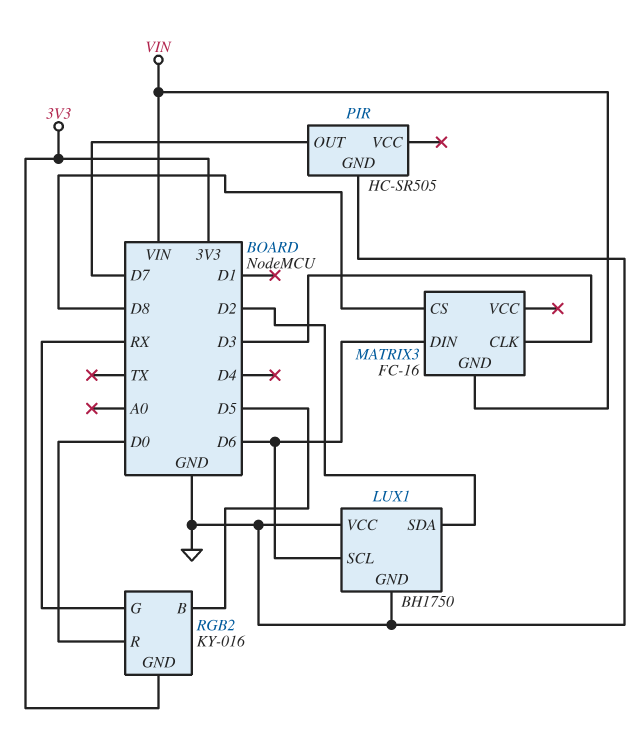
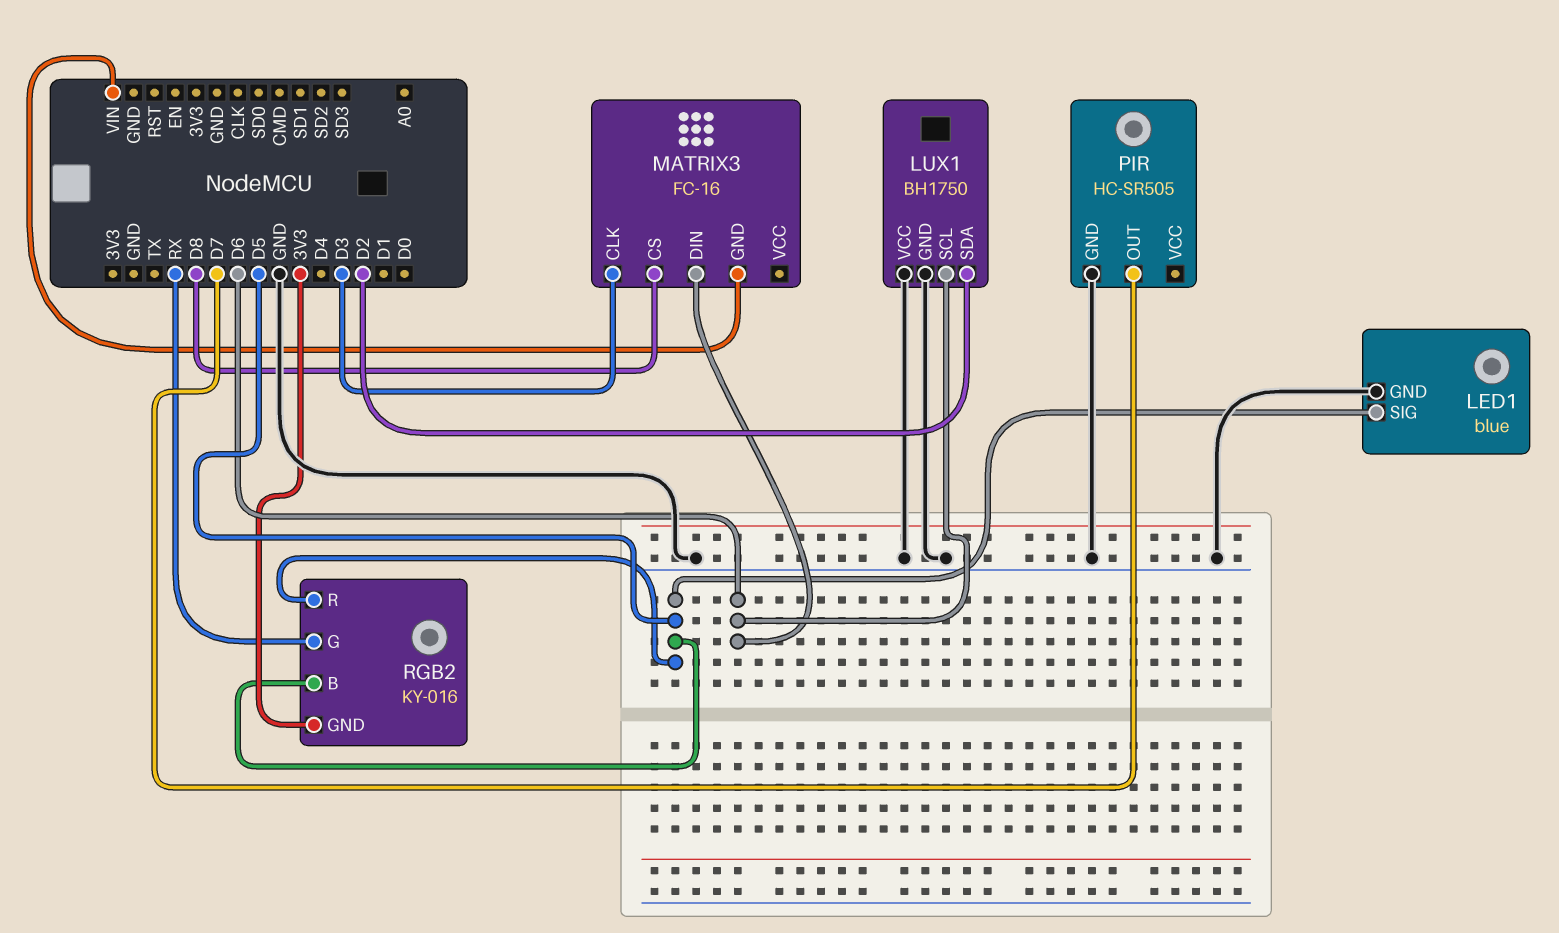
LED1: none -> blue
LED1 pin GND: none -> GND
LED1 pin SIG: none -> D5
RGB2 pin R: D0 -> D5

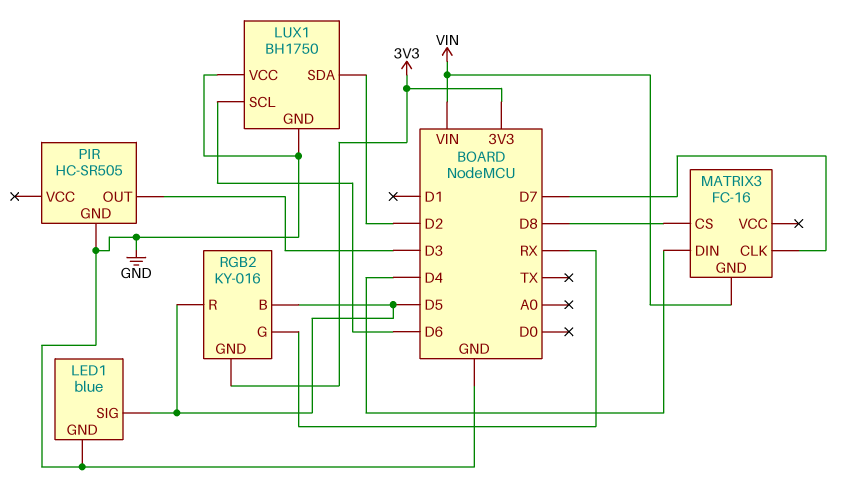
MATRIX3 pin CLK: D3 -> D7
MATRIX3 pin DIN: D6 -> D4
PIR pin OUT: D7 -> D3

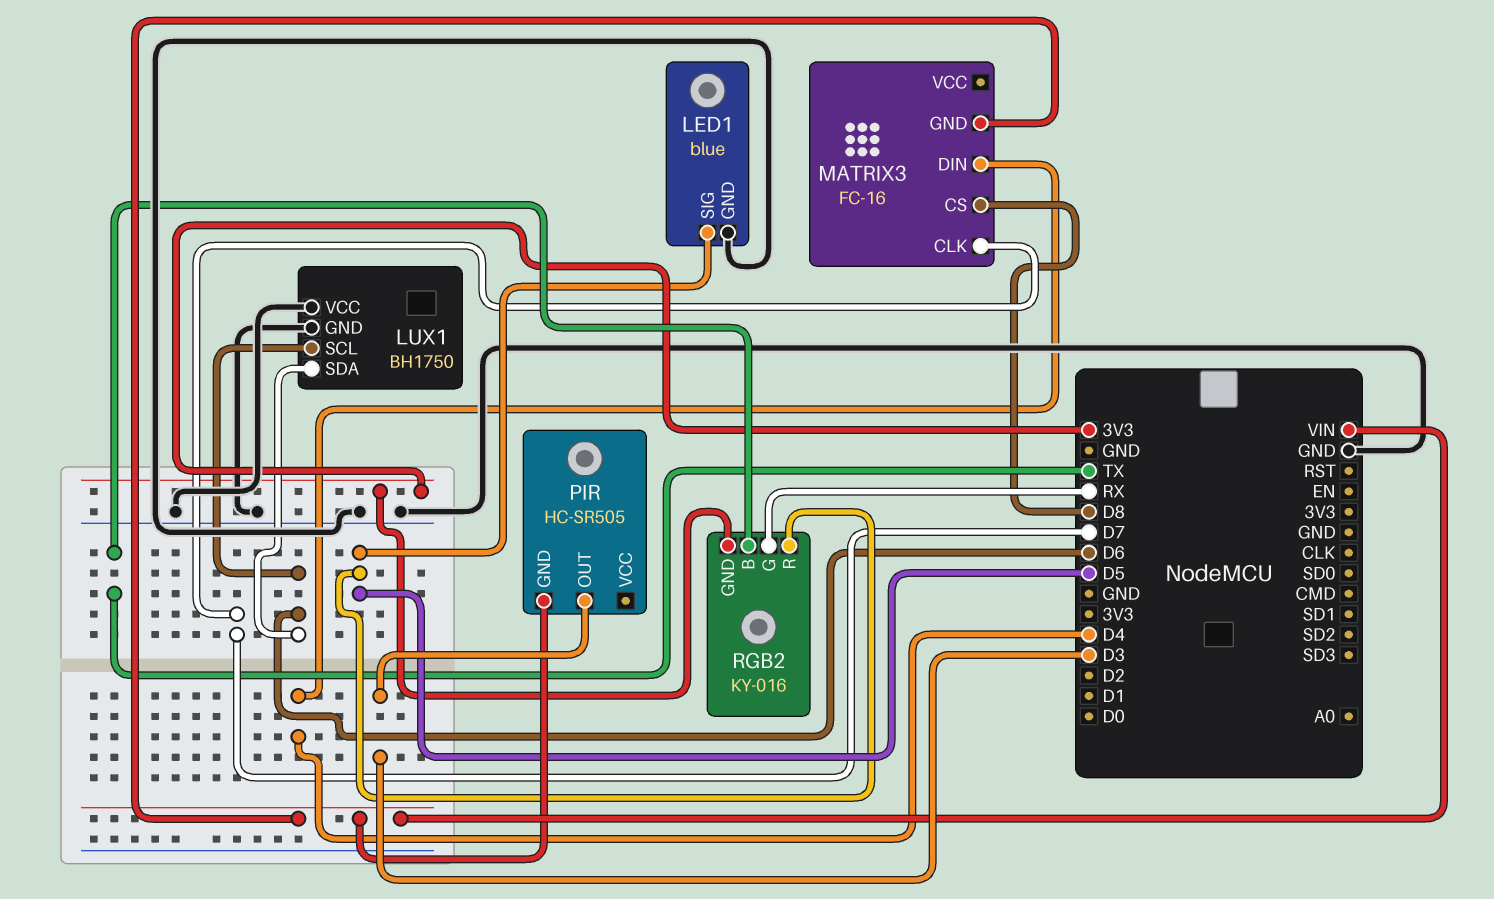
LUX1 pin SDA: D2 -> D6
PIR pin GND: GND -> VIN
RGB2 pin B: D5 -> TX

